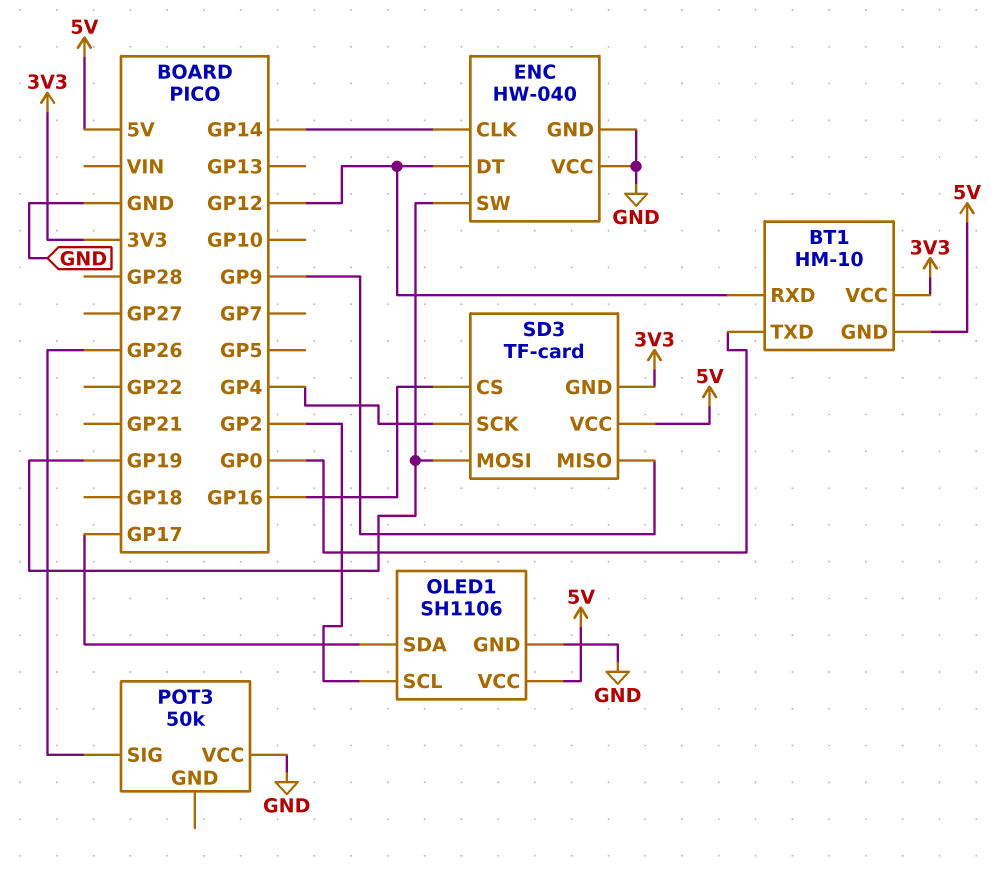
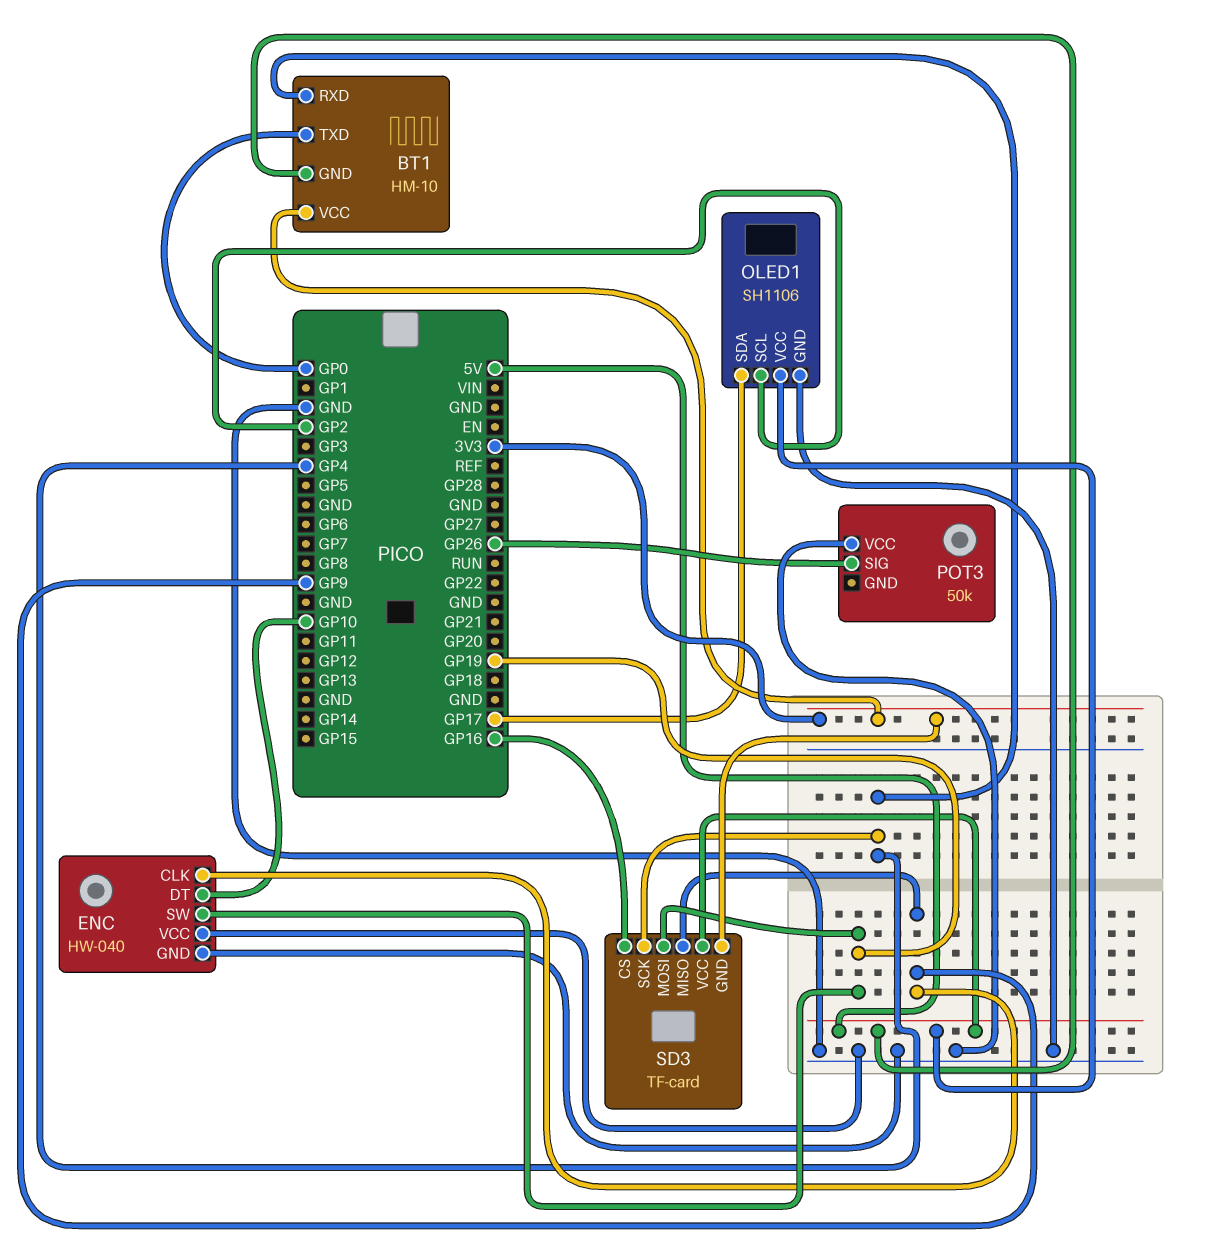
BT1 pin RXD: GP12 -> GP4
ENC pin CLK: GP14 -> GP9
ENC pin DT: GP12 -> GP10

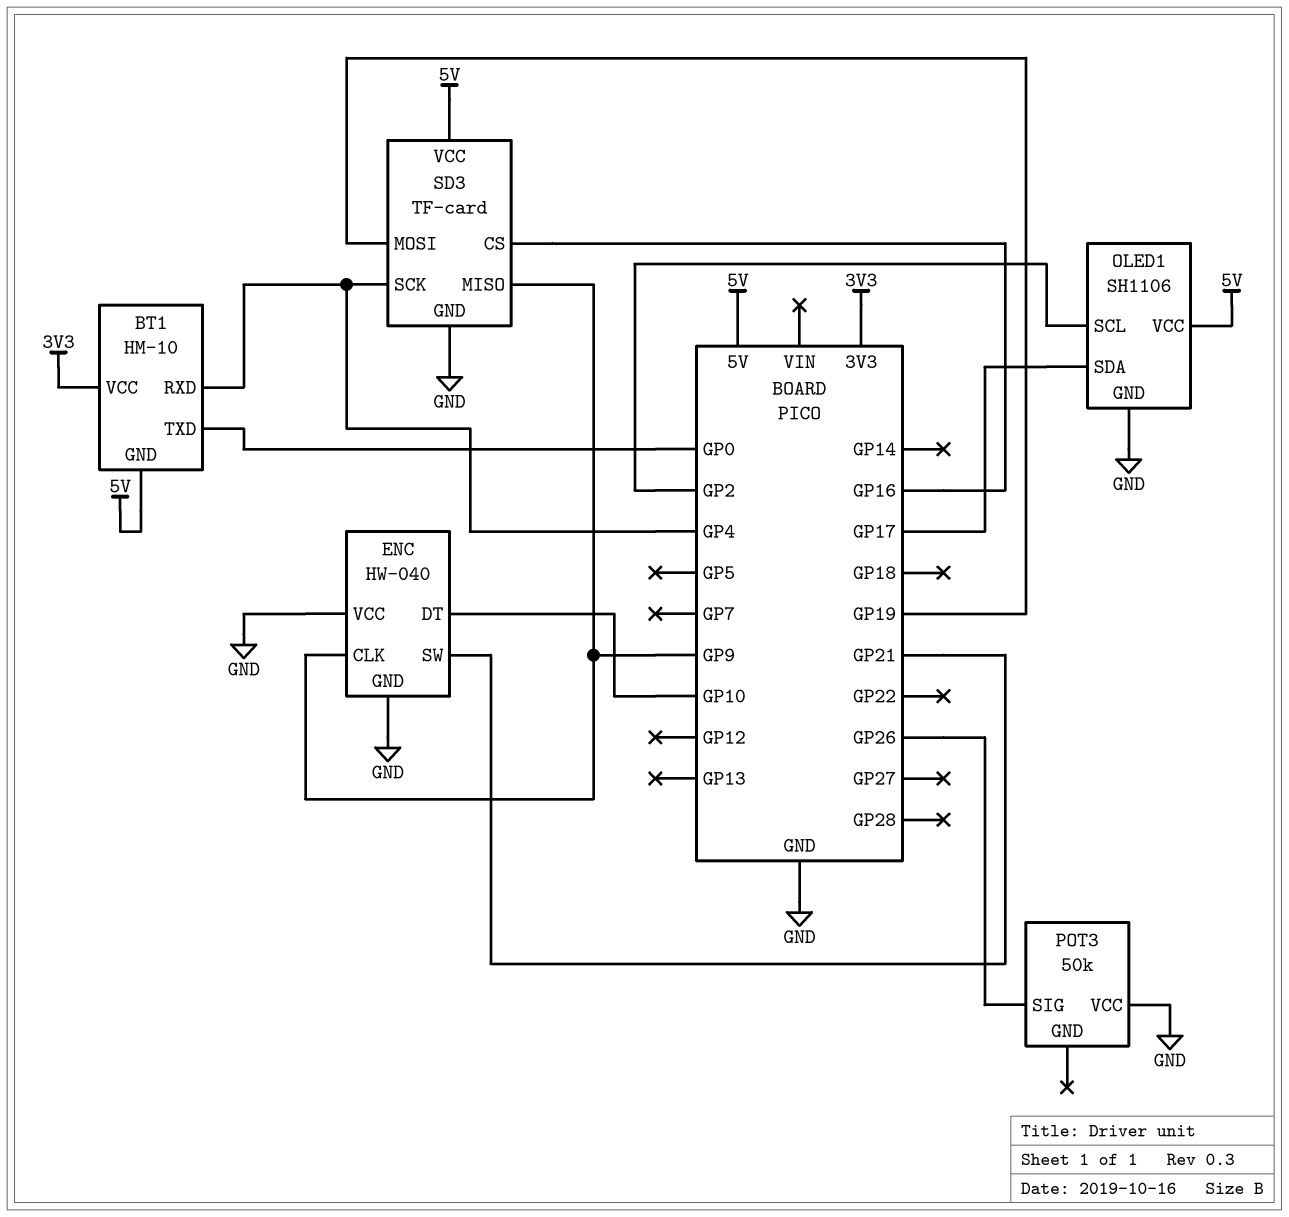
ENC pin SW: GP19 -> GP21
SD3 pin GND: 3V3 -> GND

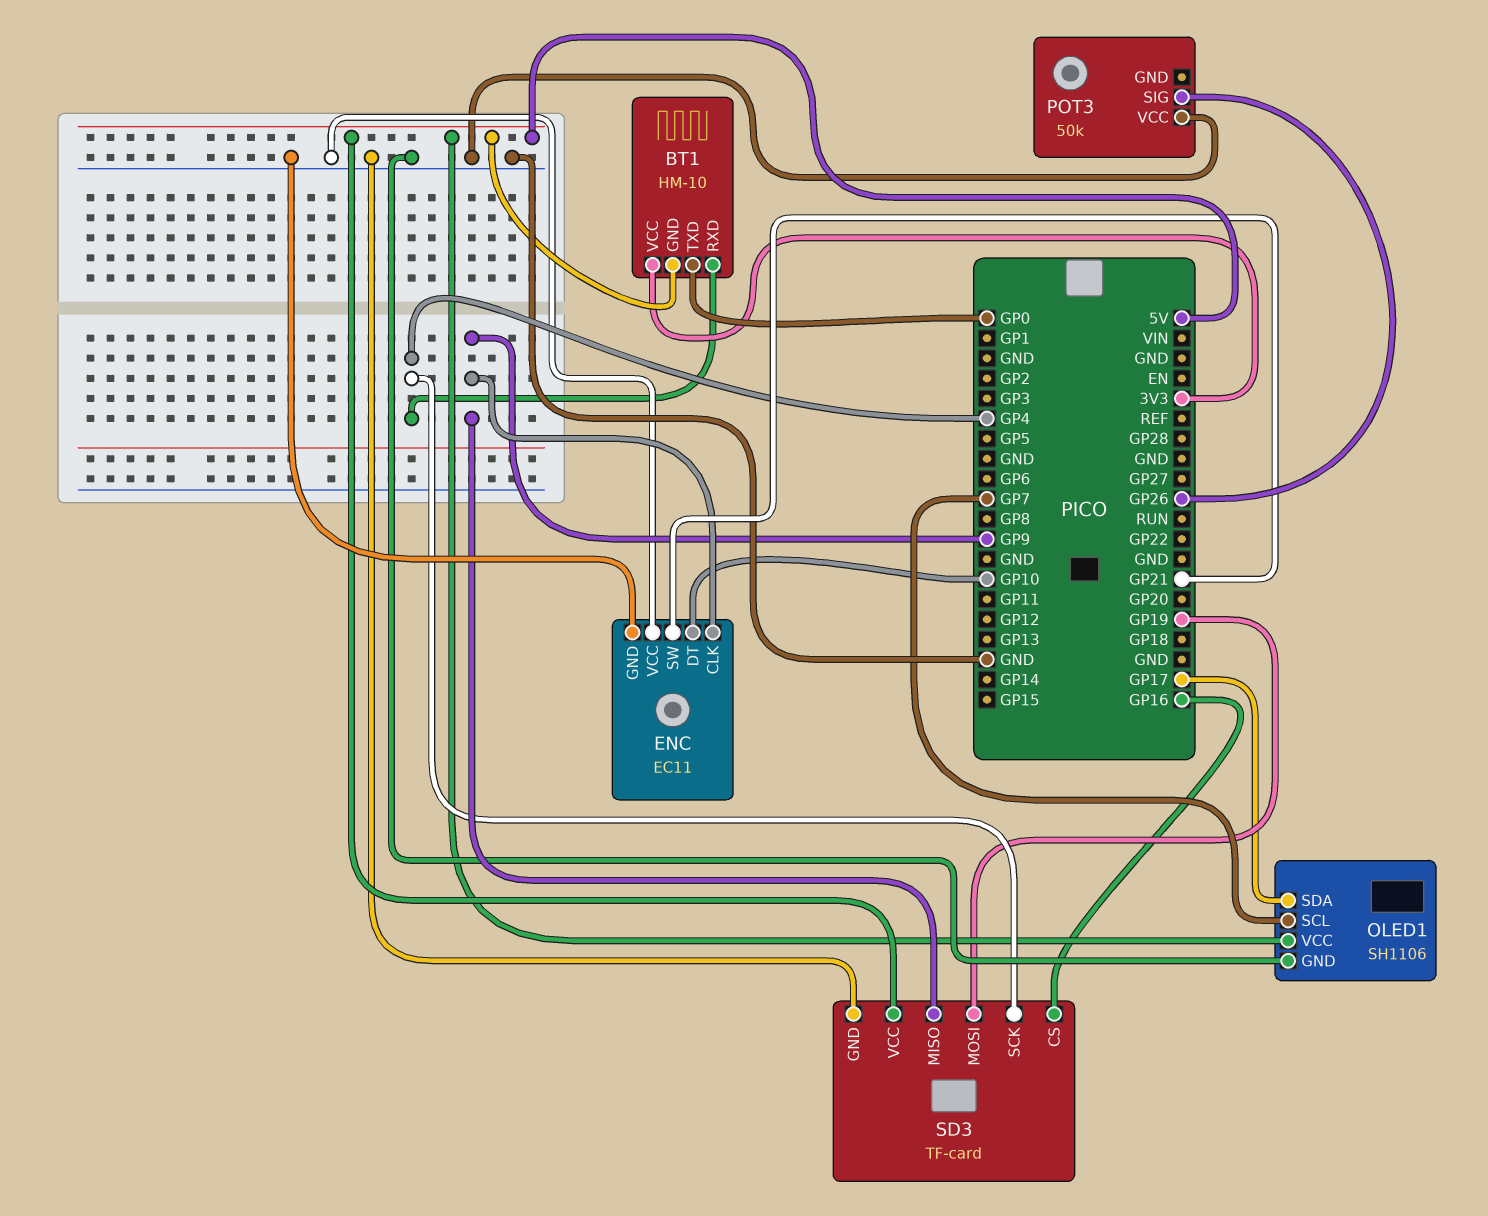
ENC: HW-040 -> EC11
OLED1 pin SCL: GP2 -> GP7

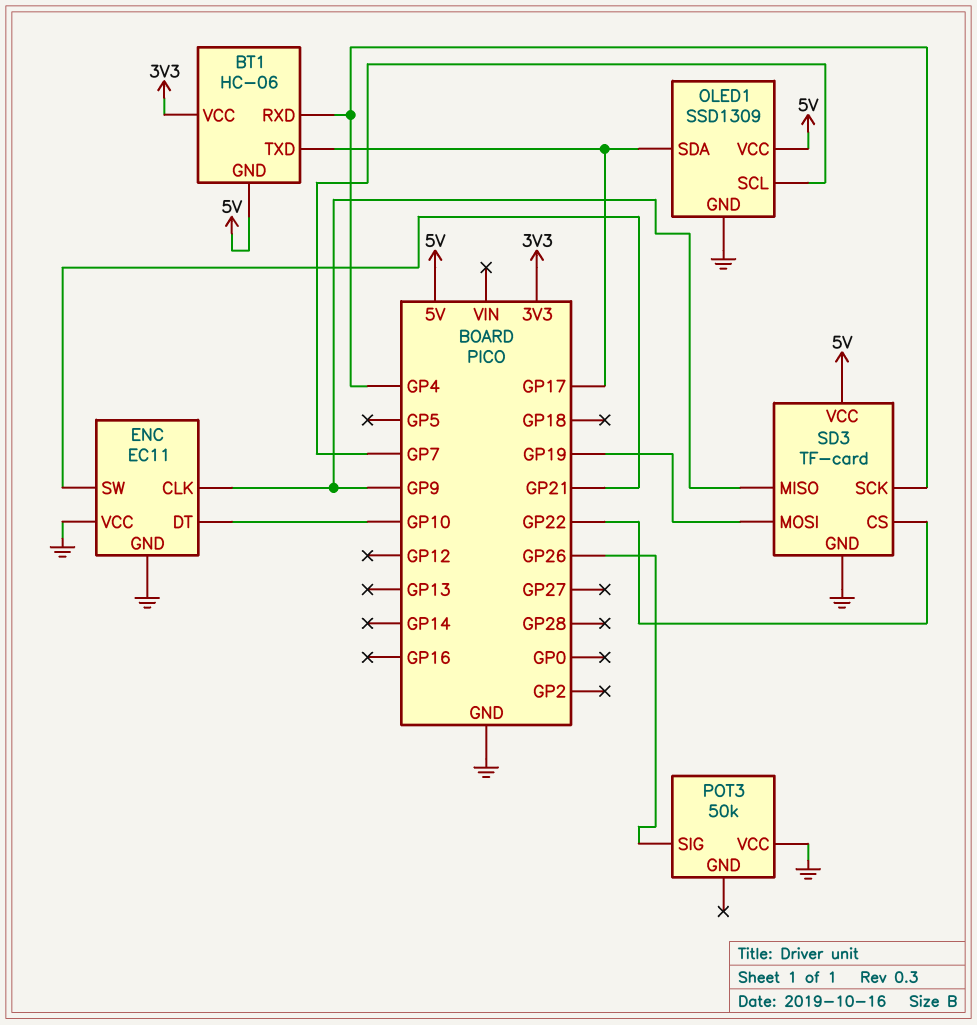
BT1: HM-10 -> HC-06
BT1 pin TXD: GP0 -> GP17
OLED1: SH1106 -> SSD1309
SD3 pin CS: GP16 -> GP22

